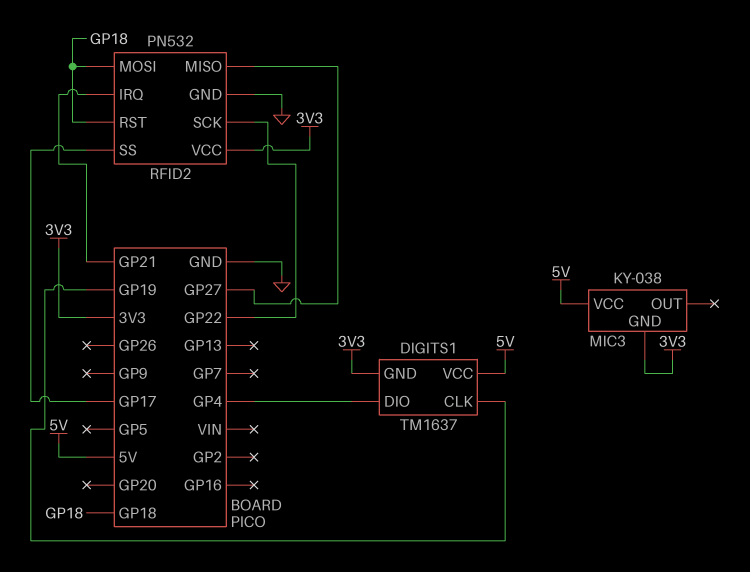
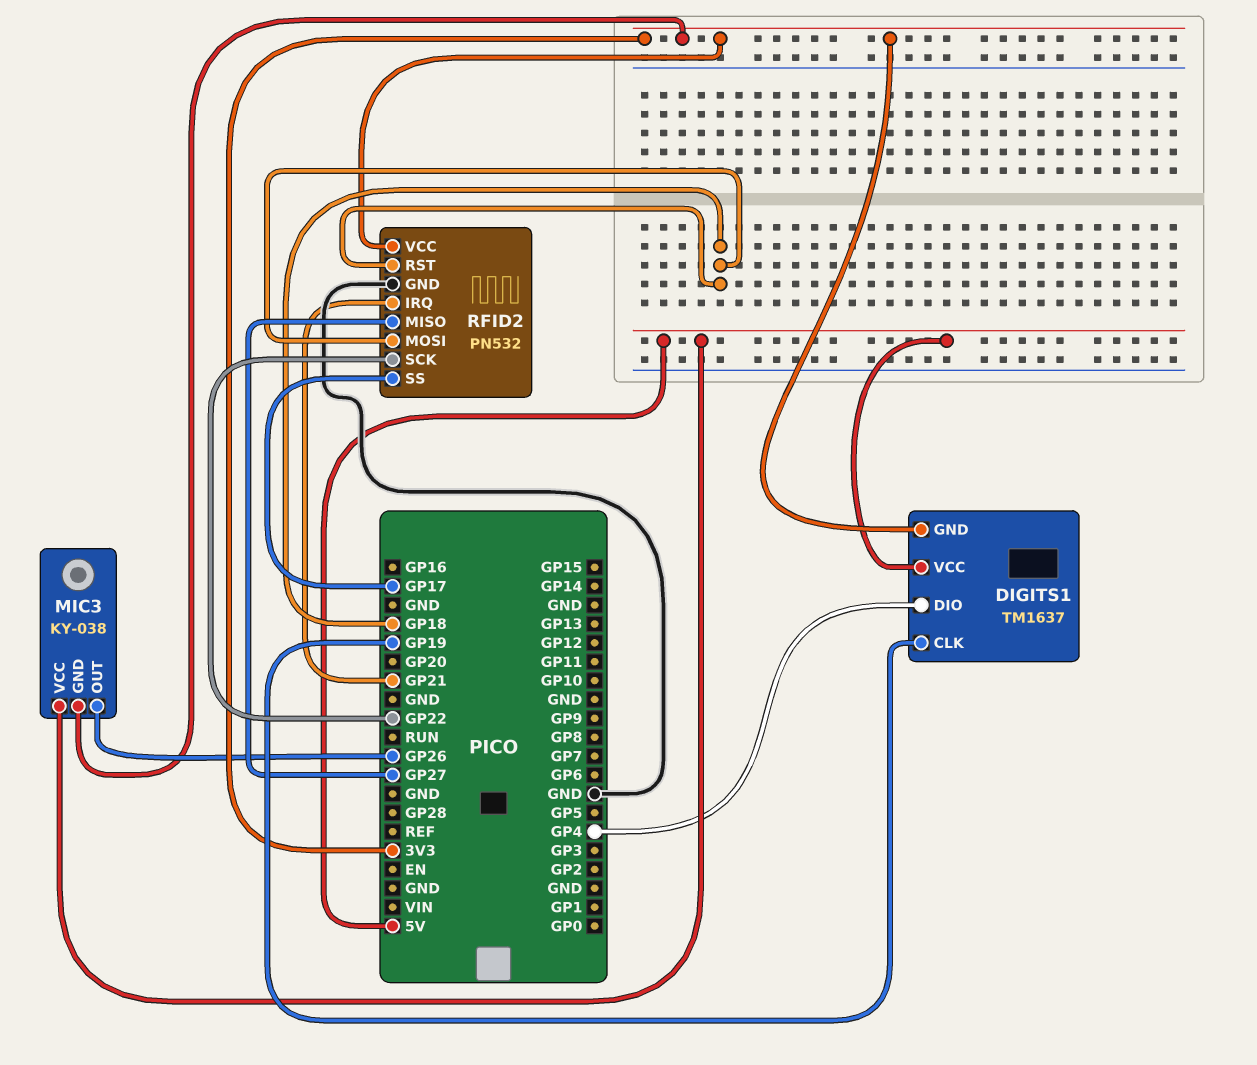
MIC3 pin OUT: none -> GP26

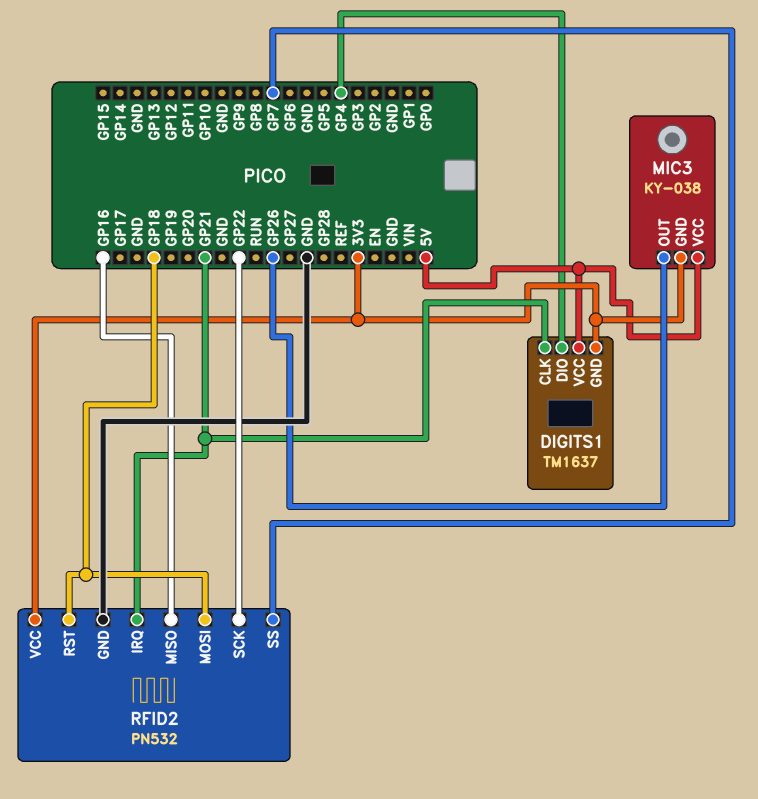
DIGITS1 pin CLK: GP19 -> GP21
RFID2 pin MISO: GP27 -> GP16
RFID2 pin SS: GP17 -> GP7

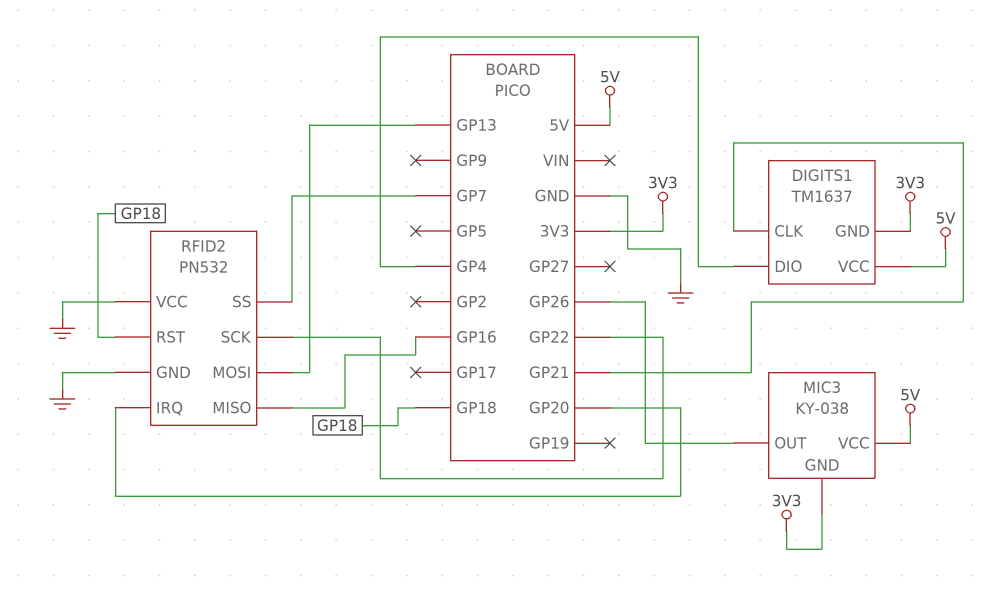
RFID2 pin IRQ: GP21 -> GP20
RFID2 pin MOSI: GP18 -> GP13
RFID2 pin VCC: 3V3 -> GND

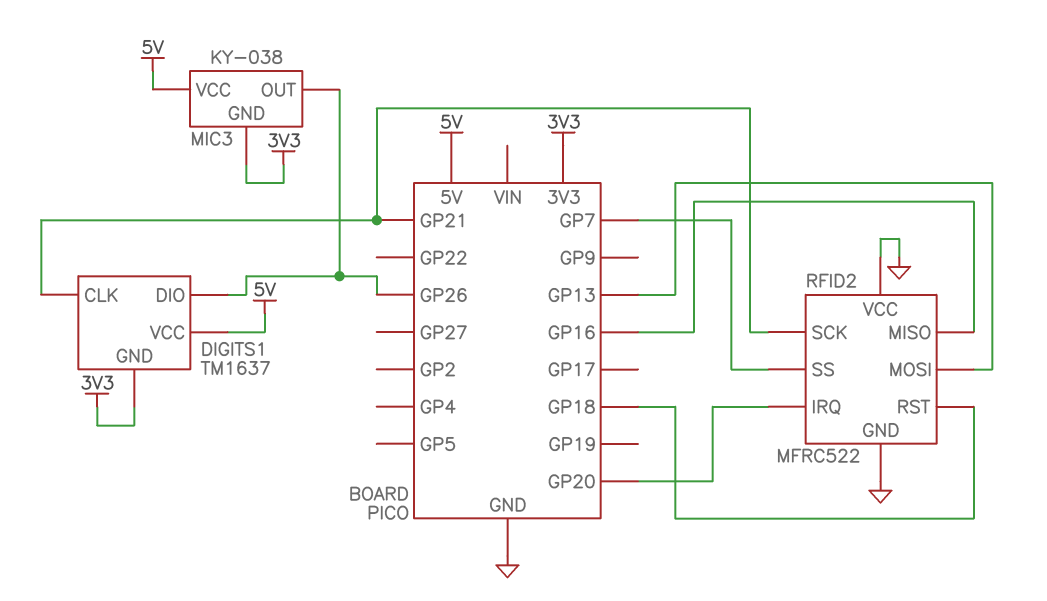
DIGITS1 pin DIO: GP4 -> GP26
RFID2: PN532 -> MFRC522
RFID2 pin SCK: GP22 -> GP21

